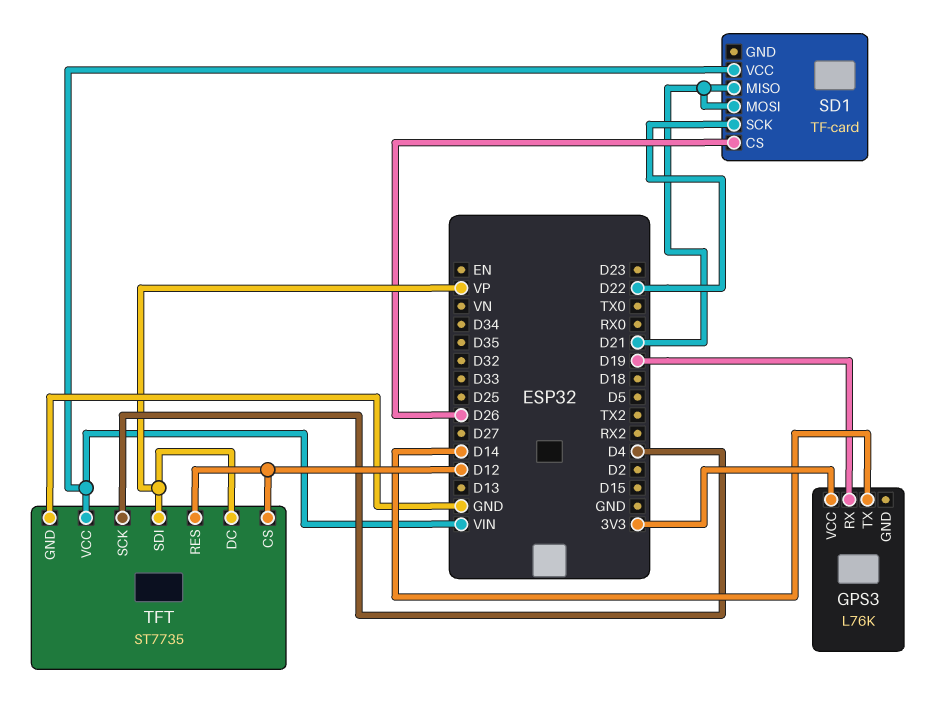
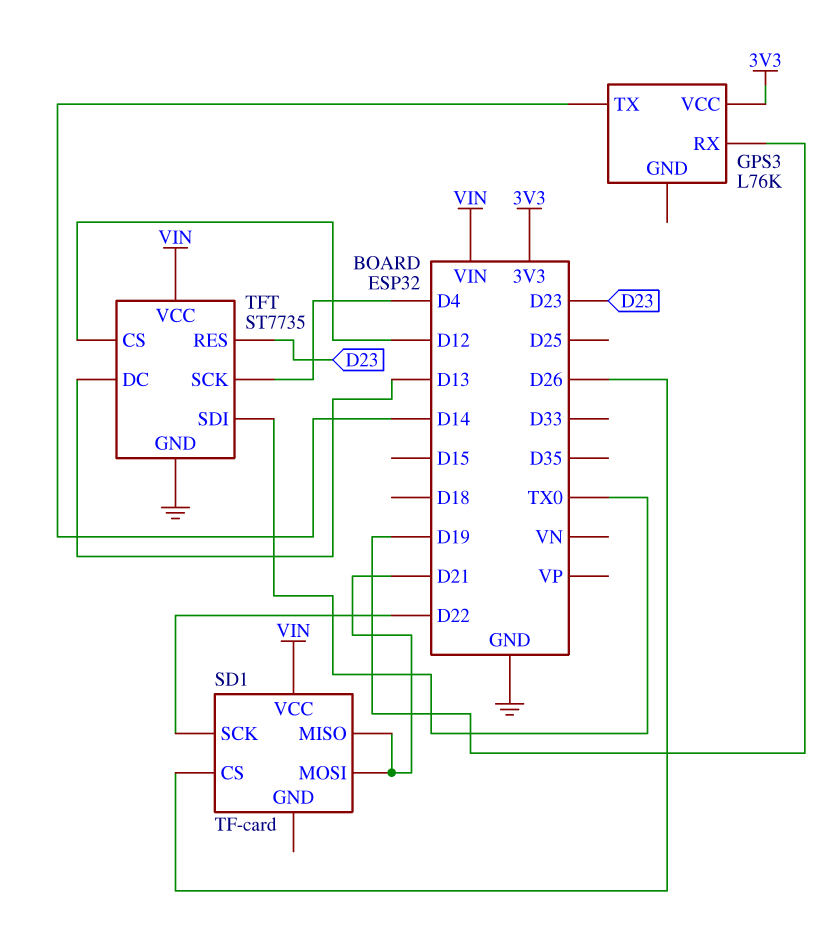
TFT pin DC: VP -> D13
TFT pin RES: D12 -> D23
TFT pin SDI: VP -> TX0

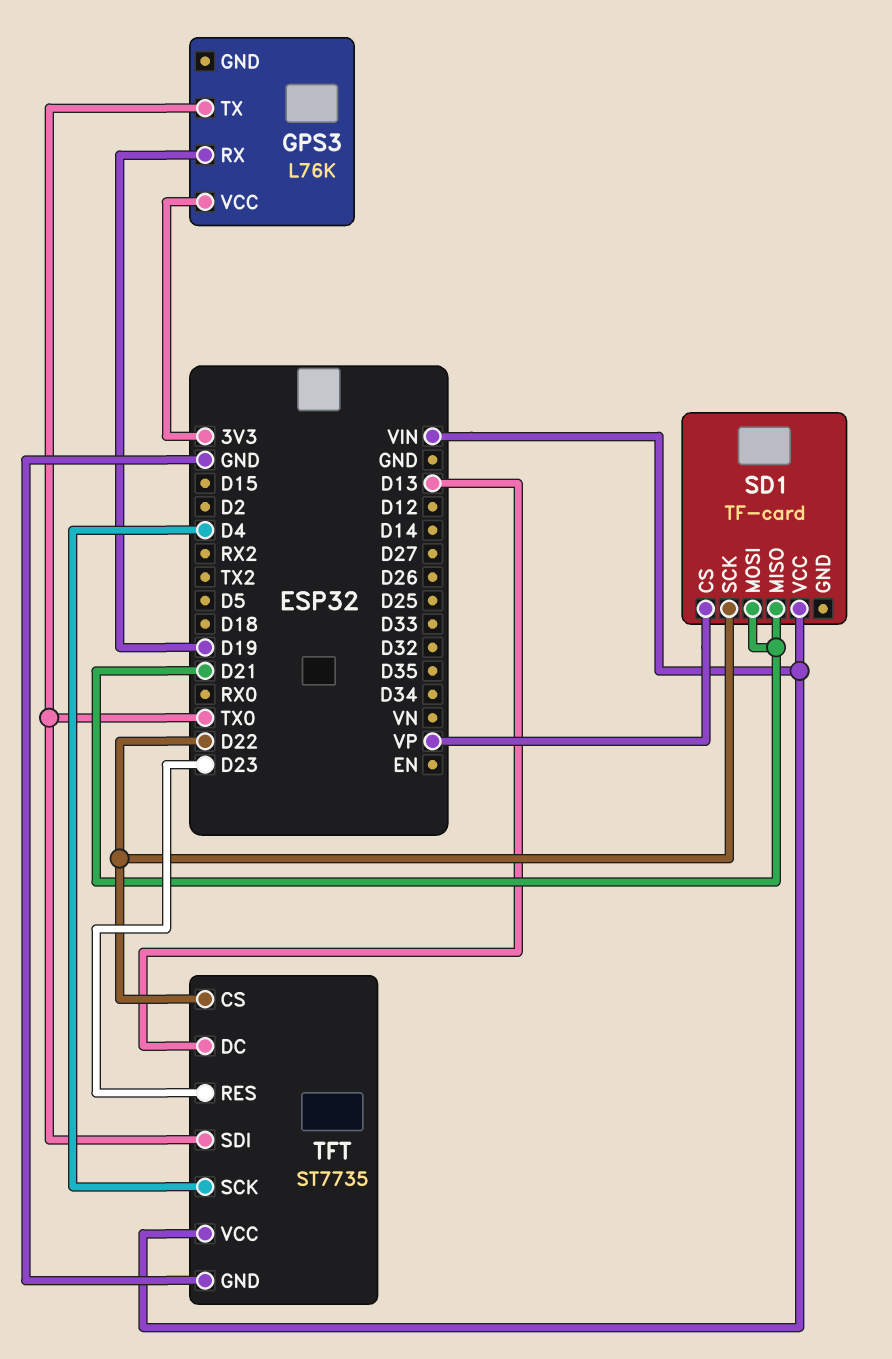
GPS3 pin TX: D14 -> TX0
SD1 pin CS: D26 -> VP
TFT pin CS: D12 -> D22

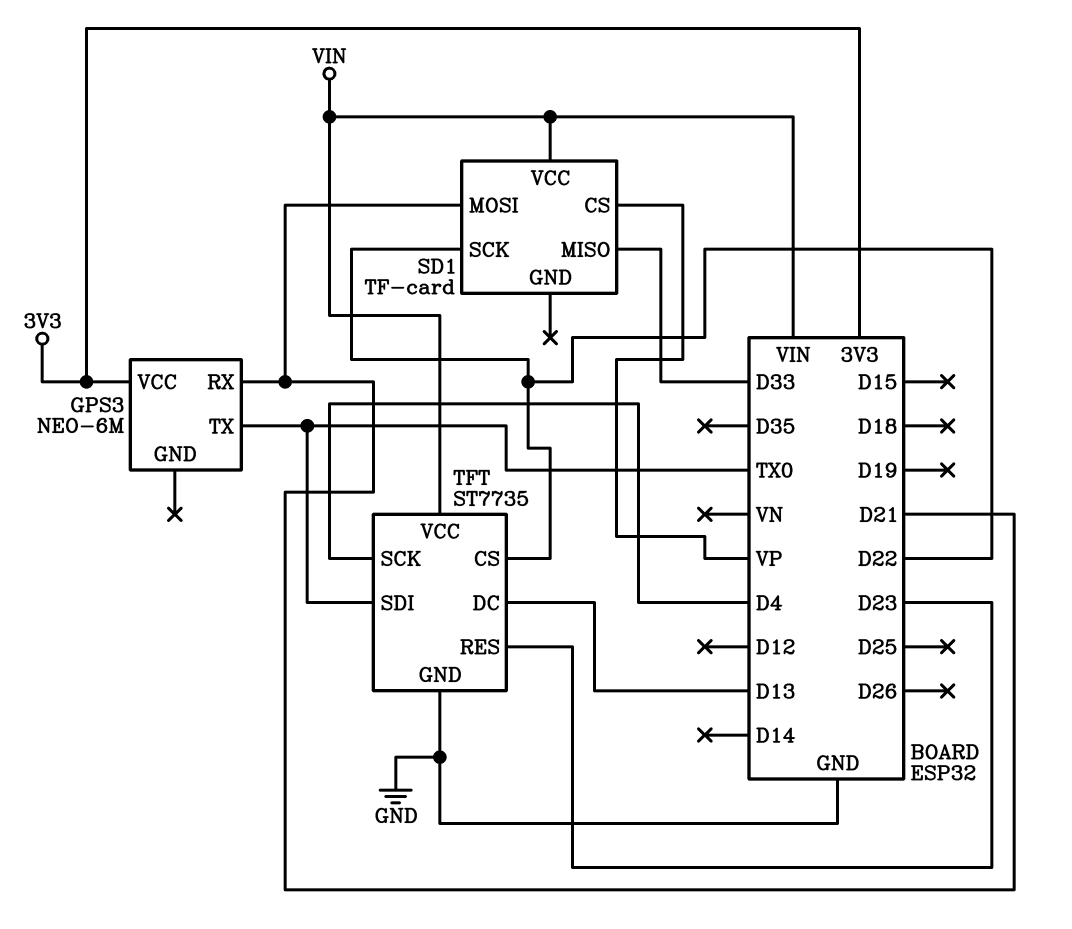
GPS3: L76K -> NEO-6M
GPS3 pin RX: D19 -> D21
SD1 pin MISO: D21 -> D33

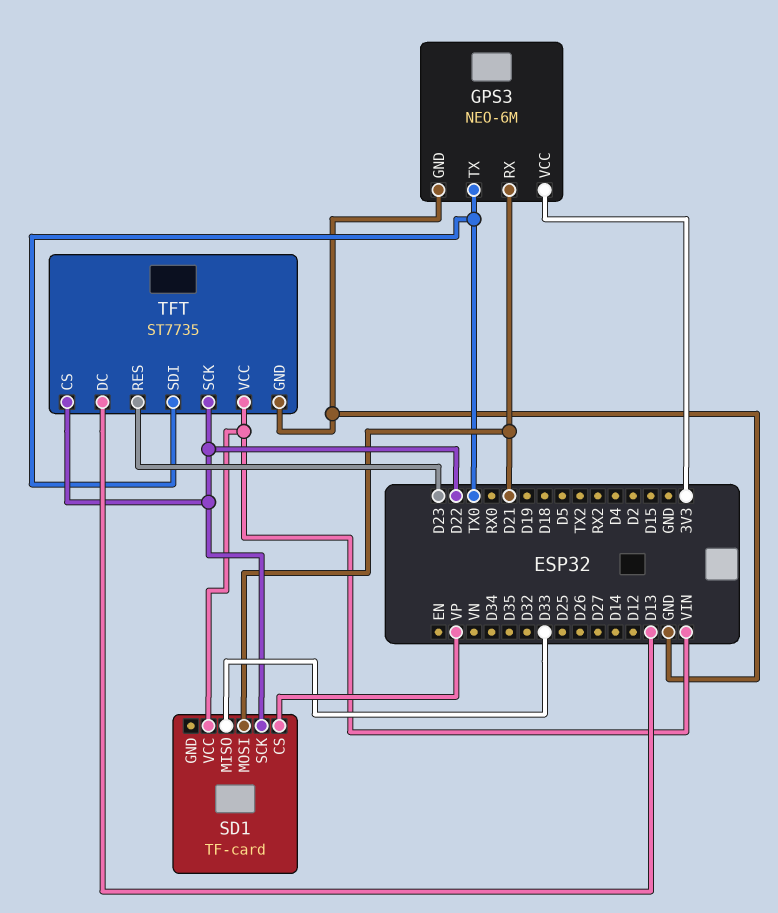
GPS3 pin GND: none -> GND
TFT pin SCK: D4 -> D22

